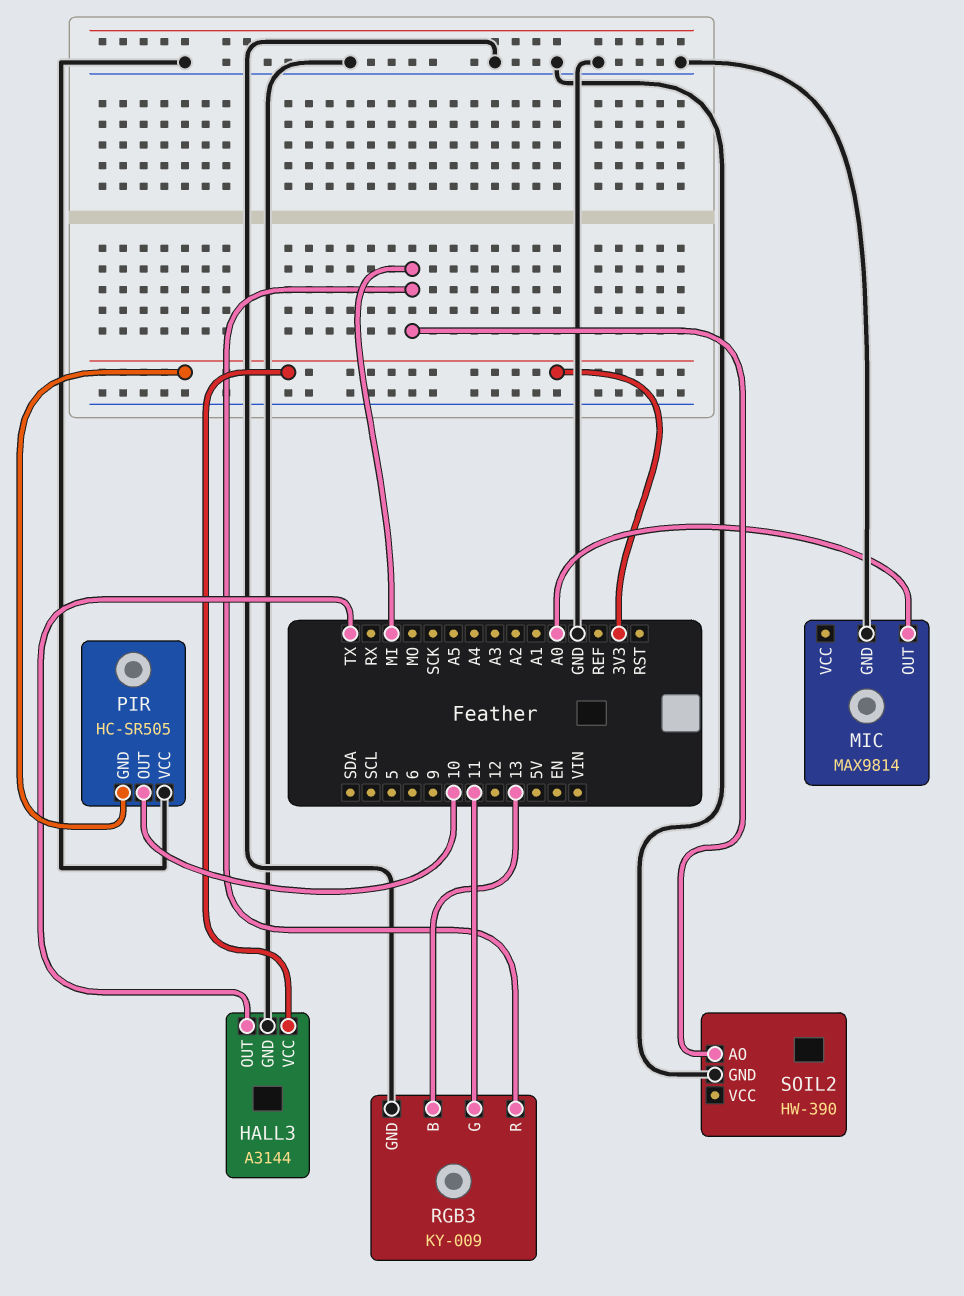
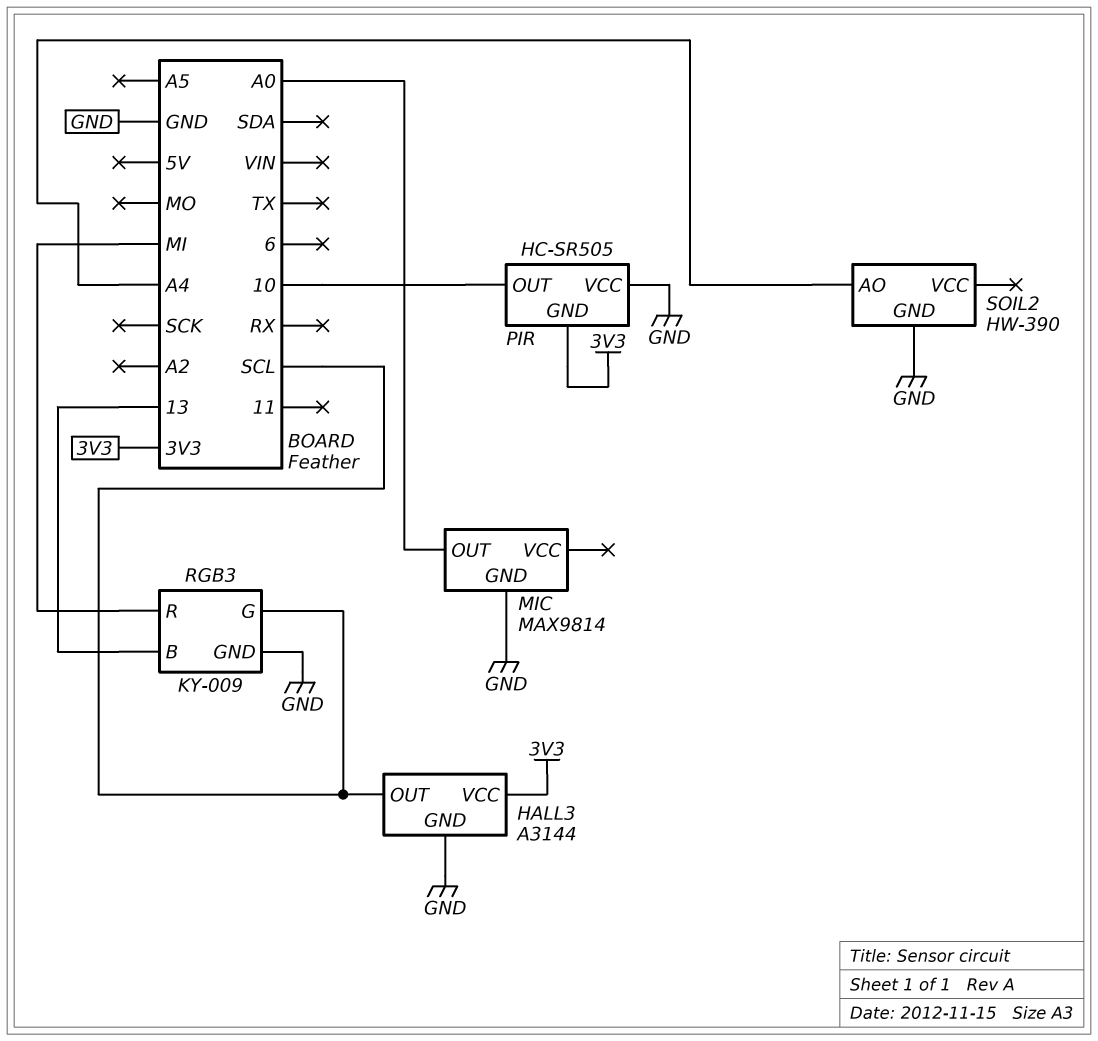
HALL3 pin OUT: TX -> SCL
RGB3 pin G: 11 -> SCL
SOIL2 pin AO: MI -> A4

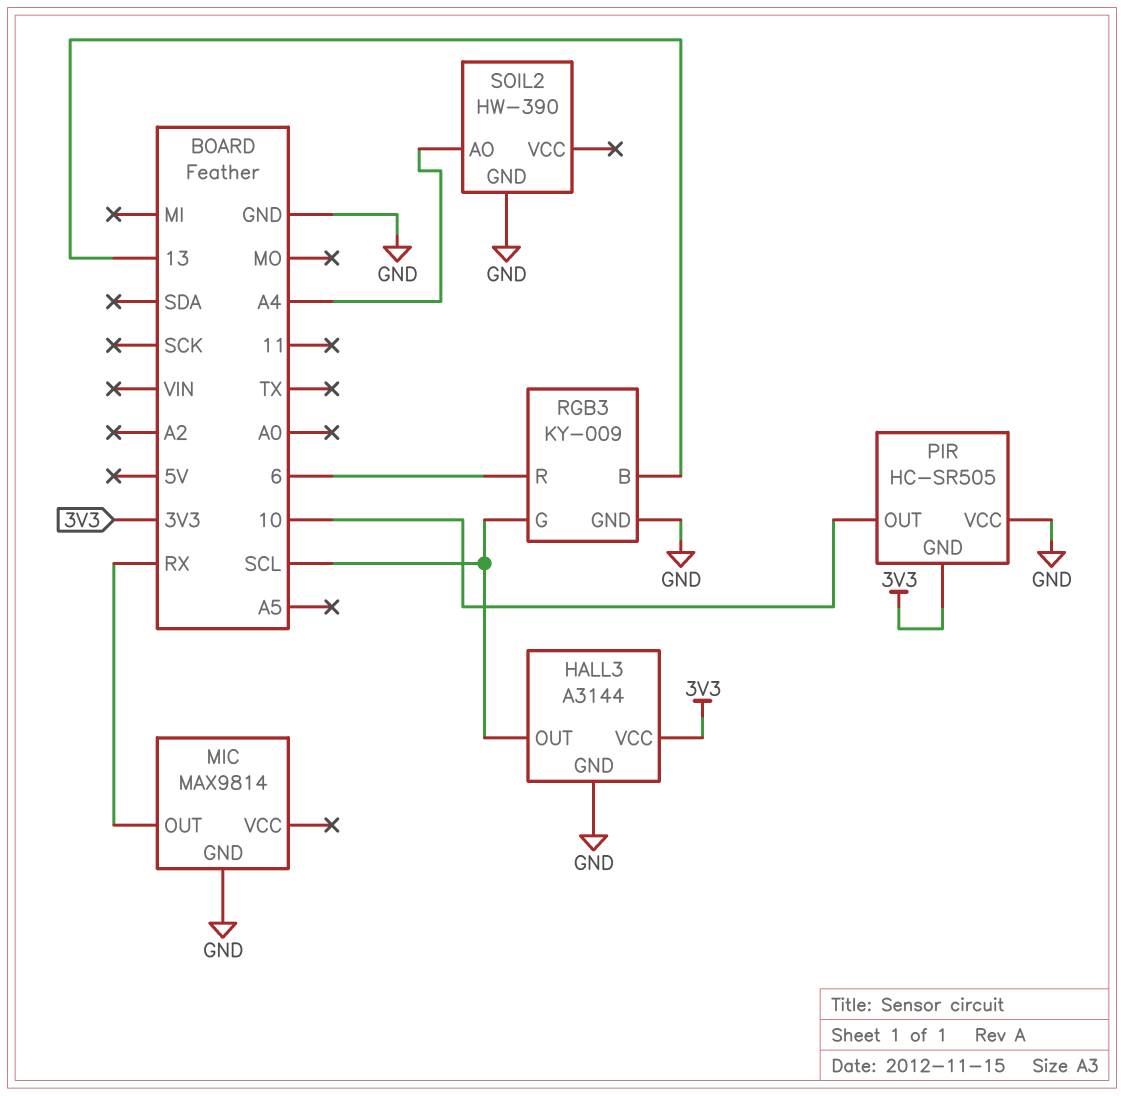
MIC pin OUT: A0 -> RX
RGB3 pin R: MI -> 6

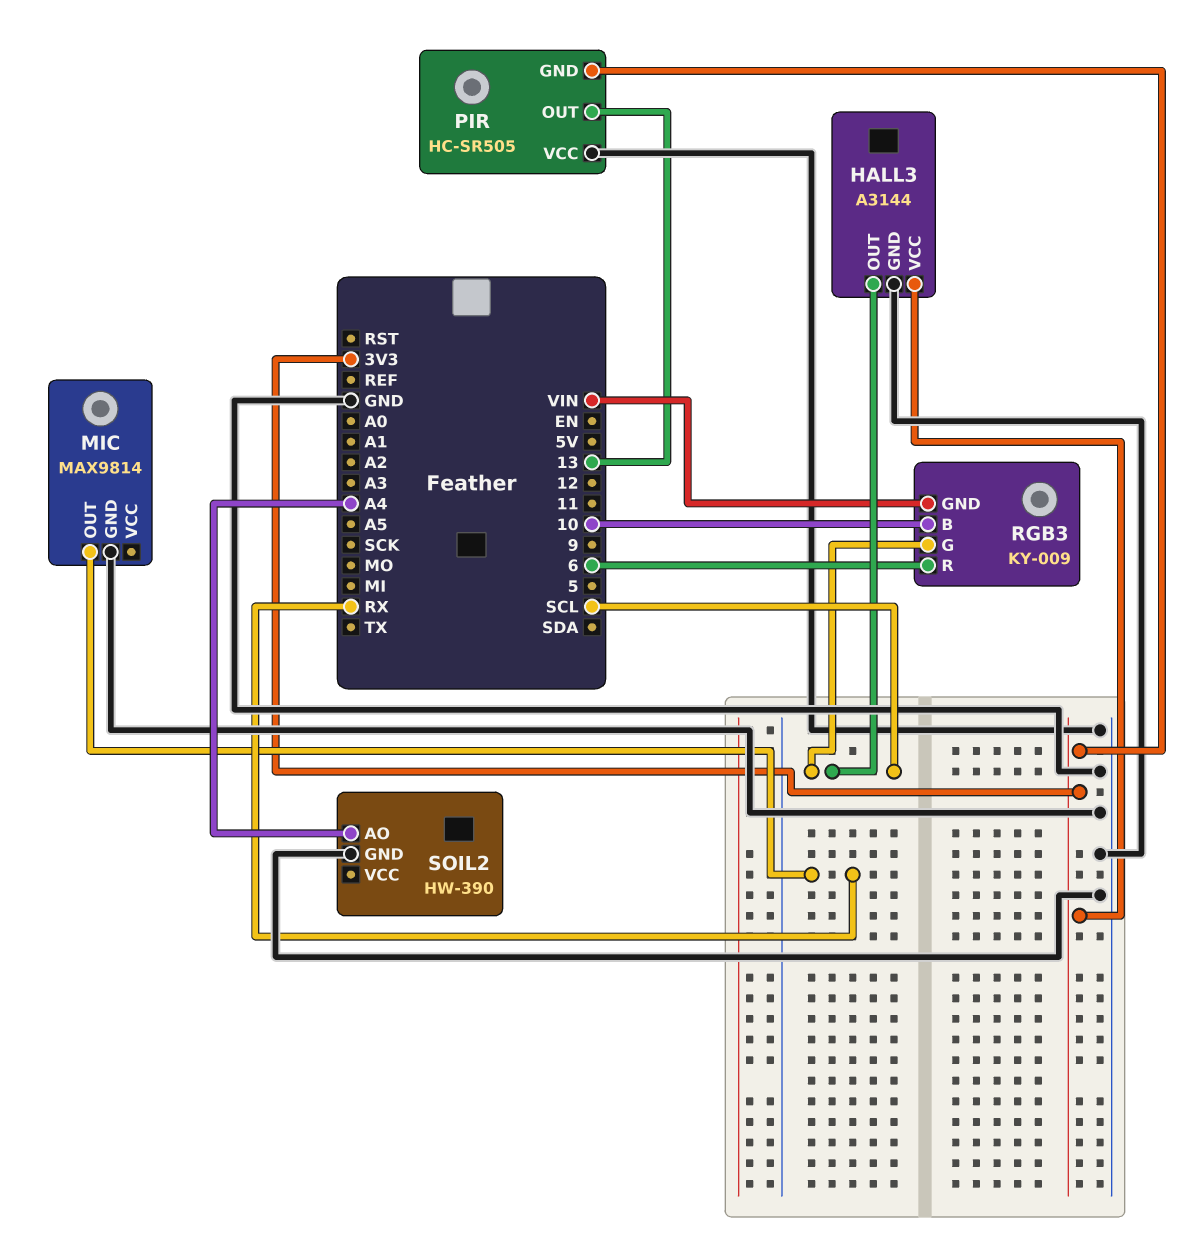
PIR pin OUT: 10 -> 13
RGB3 pin B: 13 -> 10
RGB3 pin GND: GND -> VIN

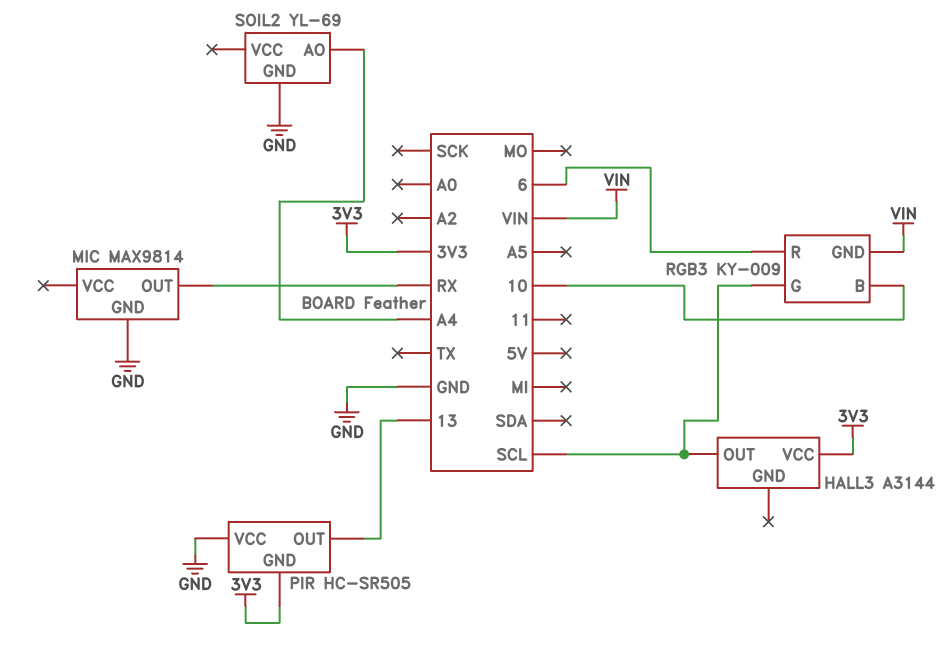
HALL3 pin GND: GND -> none
SOIL2: HW-390 -> YL-69

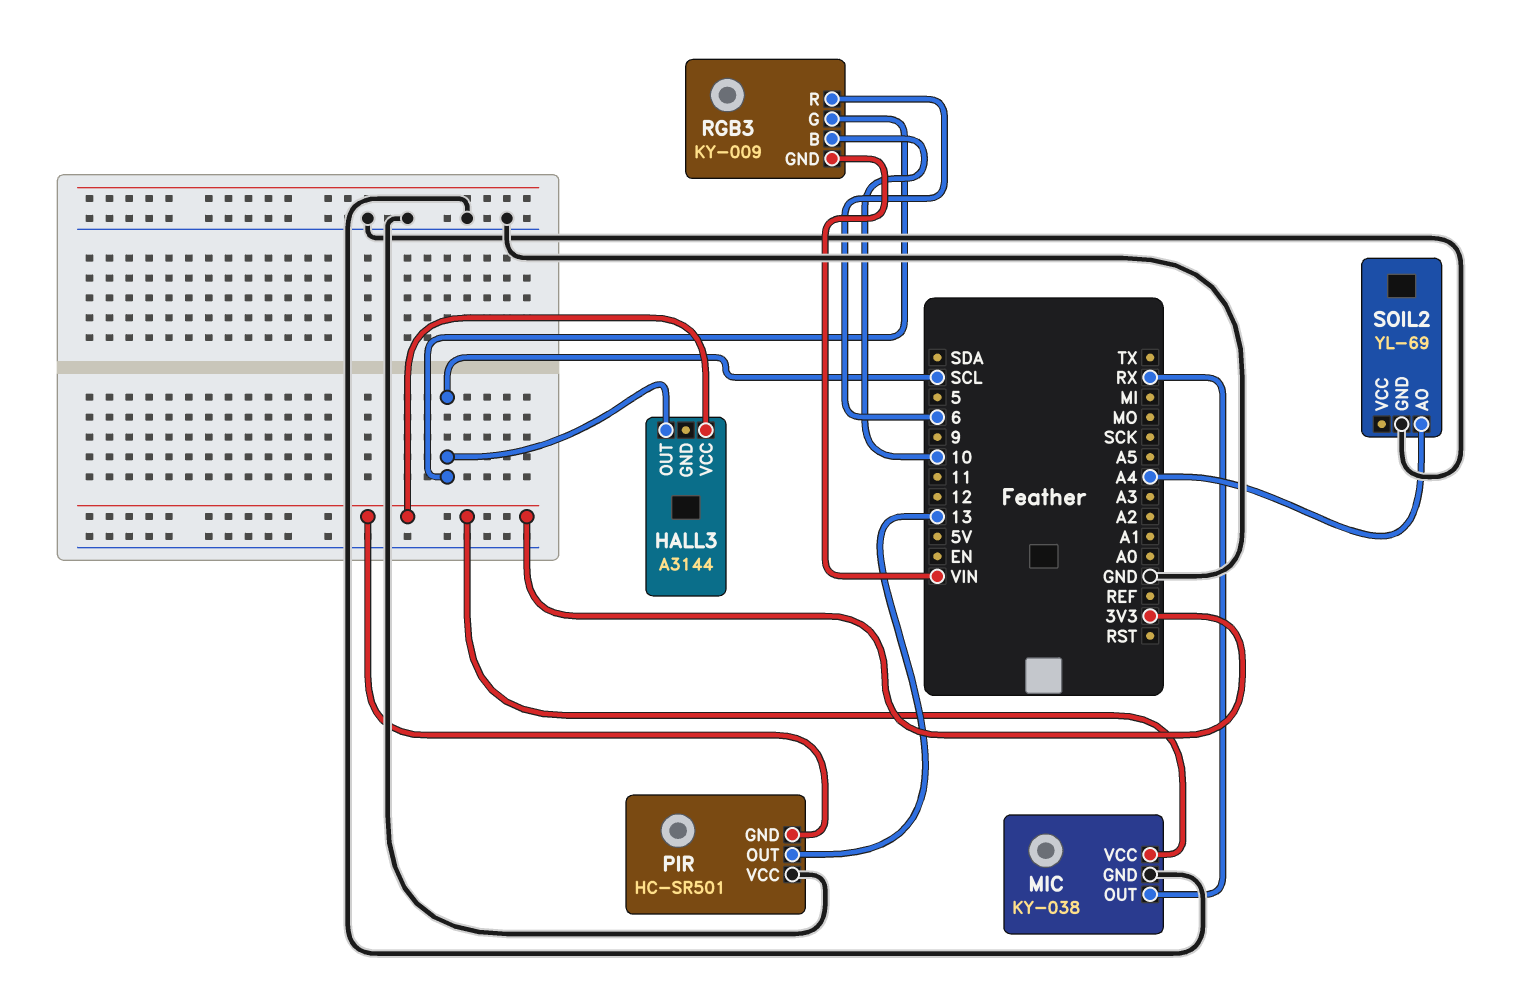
MIC: MAX9814 -> KY-038
MIC pin VCC: none -> 3V3
PIR: HC-SR505 -> HC-SR501

